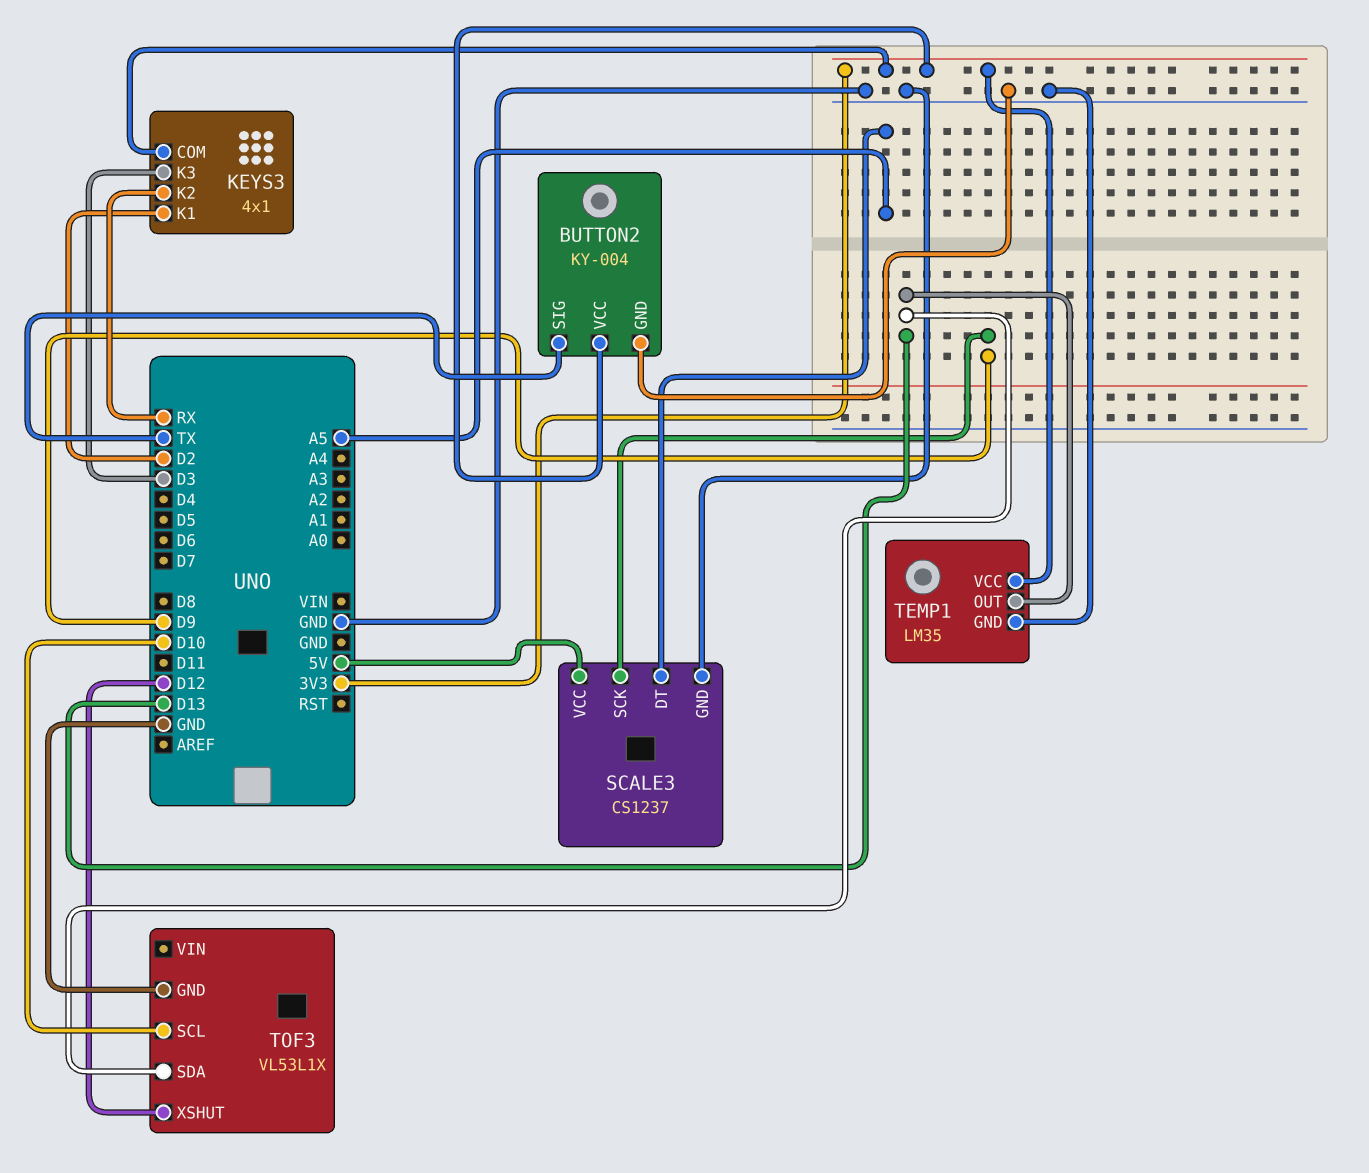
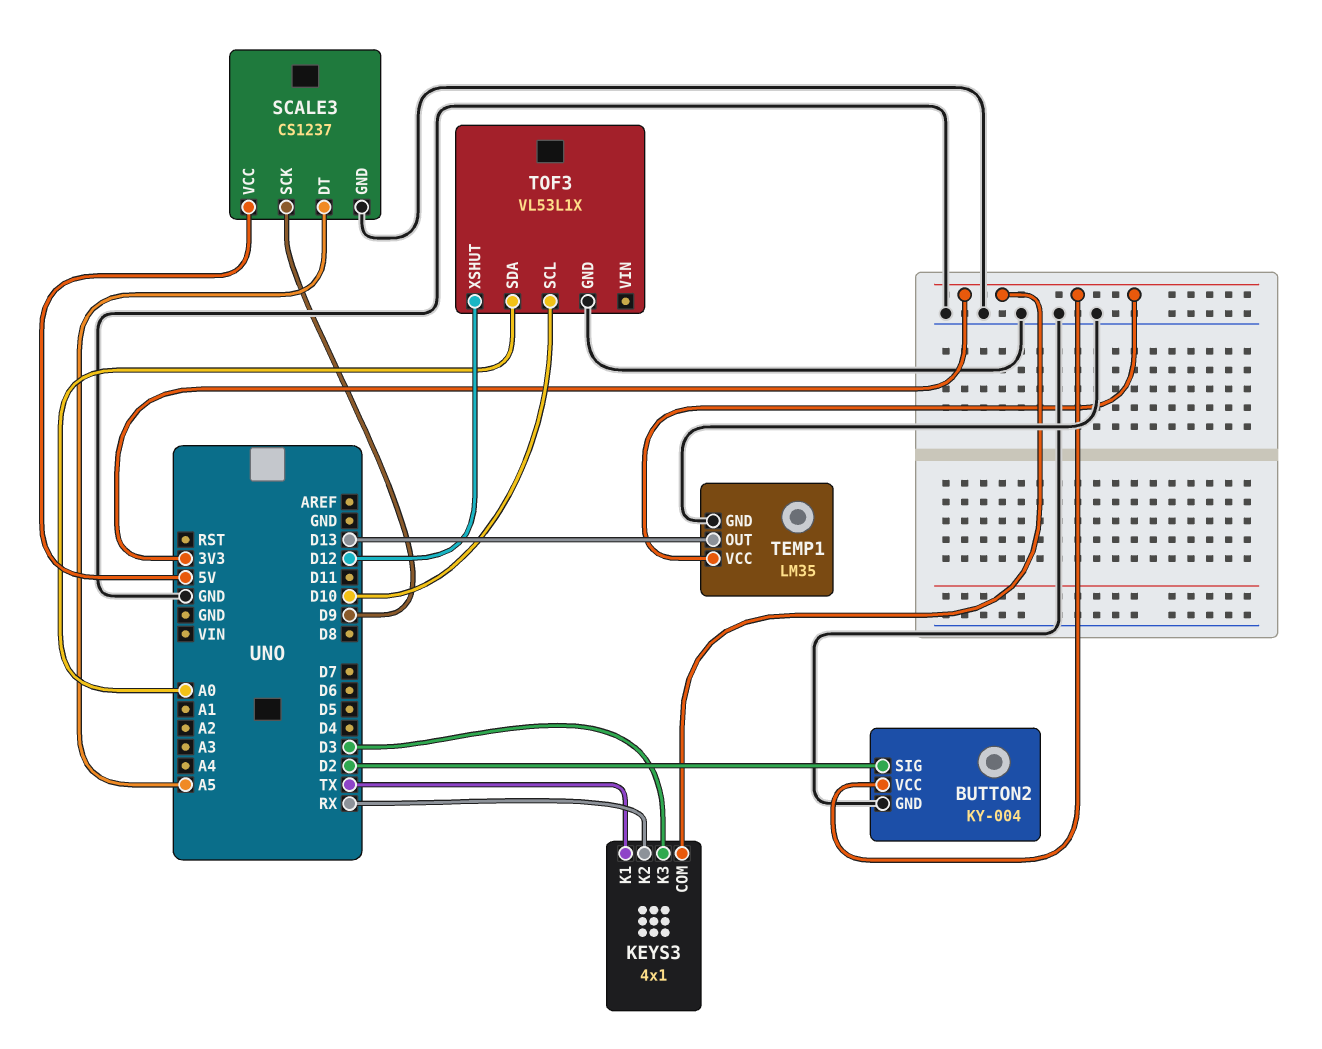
BUTTON2 pin SIG: TX -> D2
KEYS3 pin K1: D2 -> TX
TOF3 pin SDA: D13 -> A0

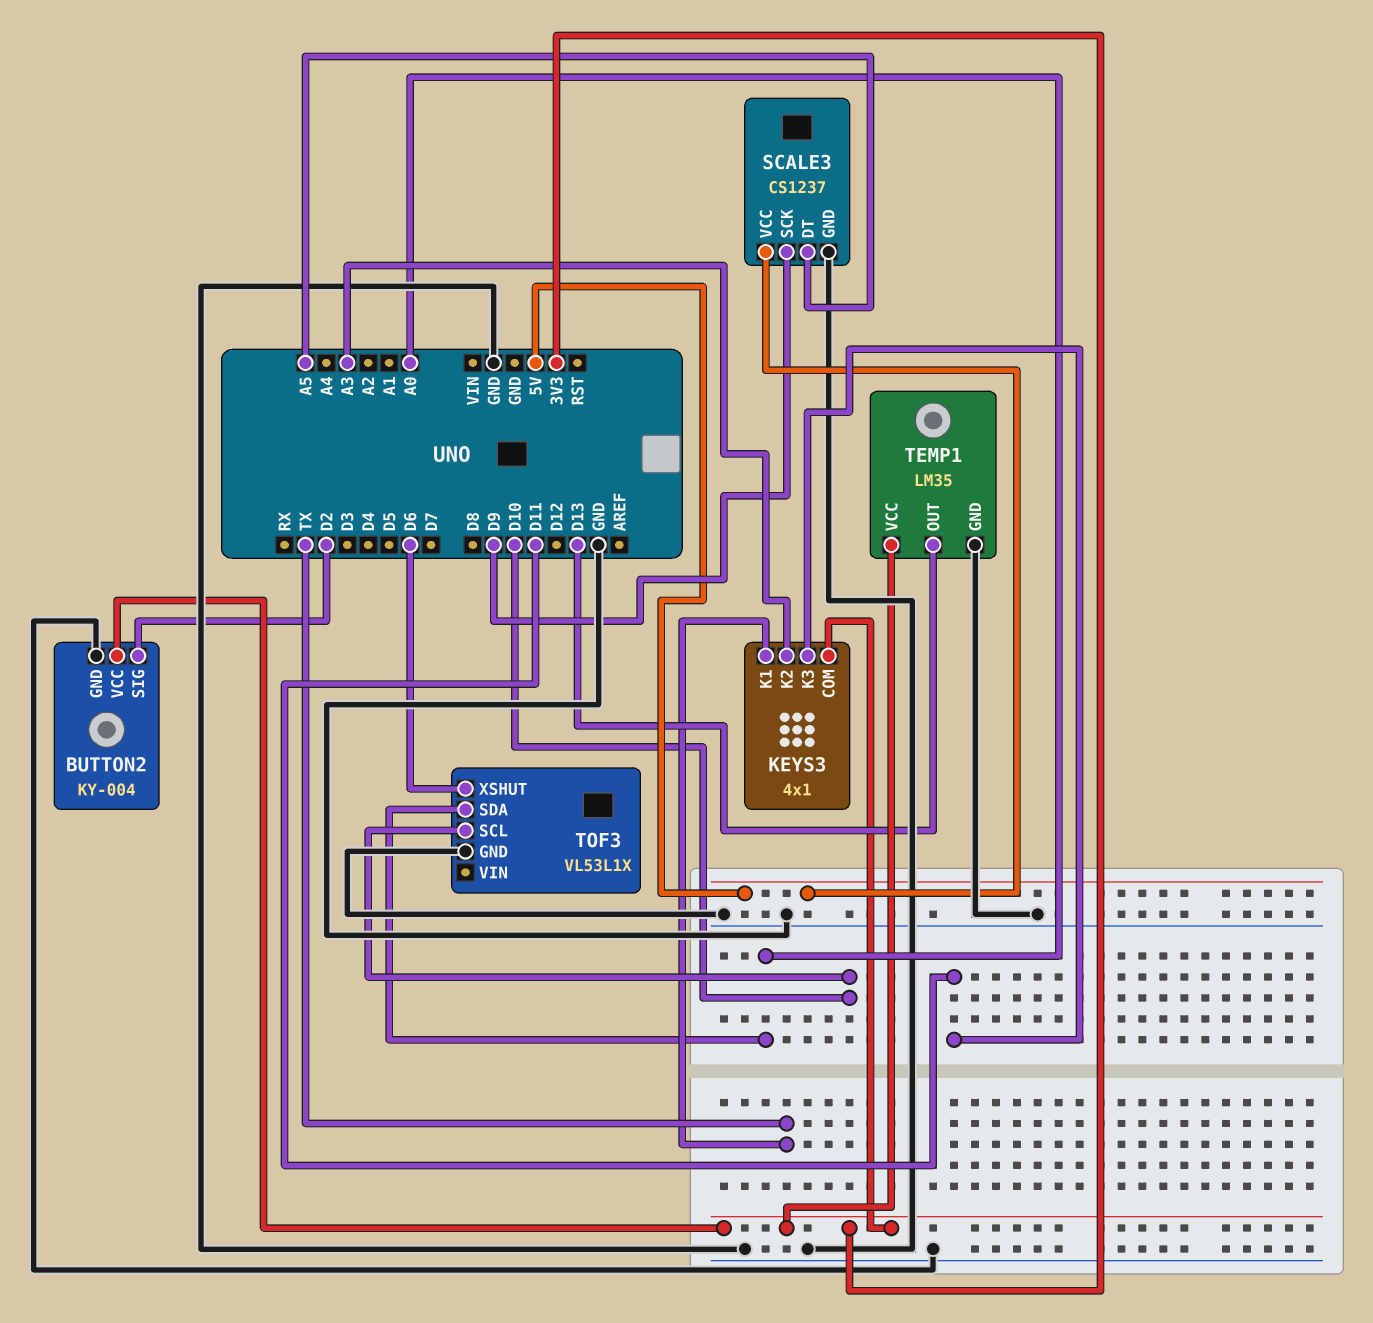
KEYS3 pin K2: RX -> A3
KEYS3 pin K3: D3 -> D11
TOF3 pin XSHUT: D12 -> D6

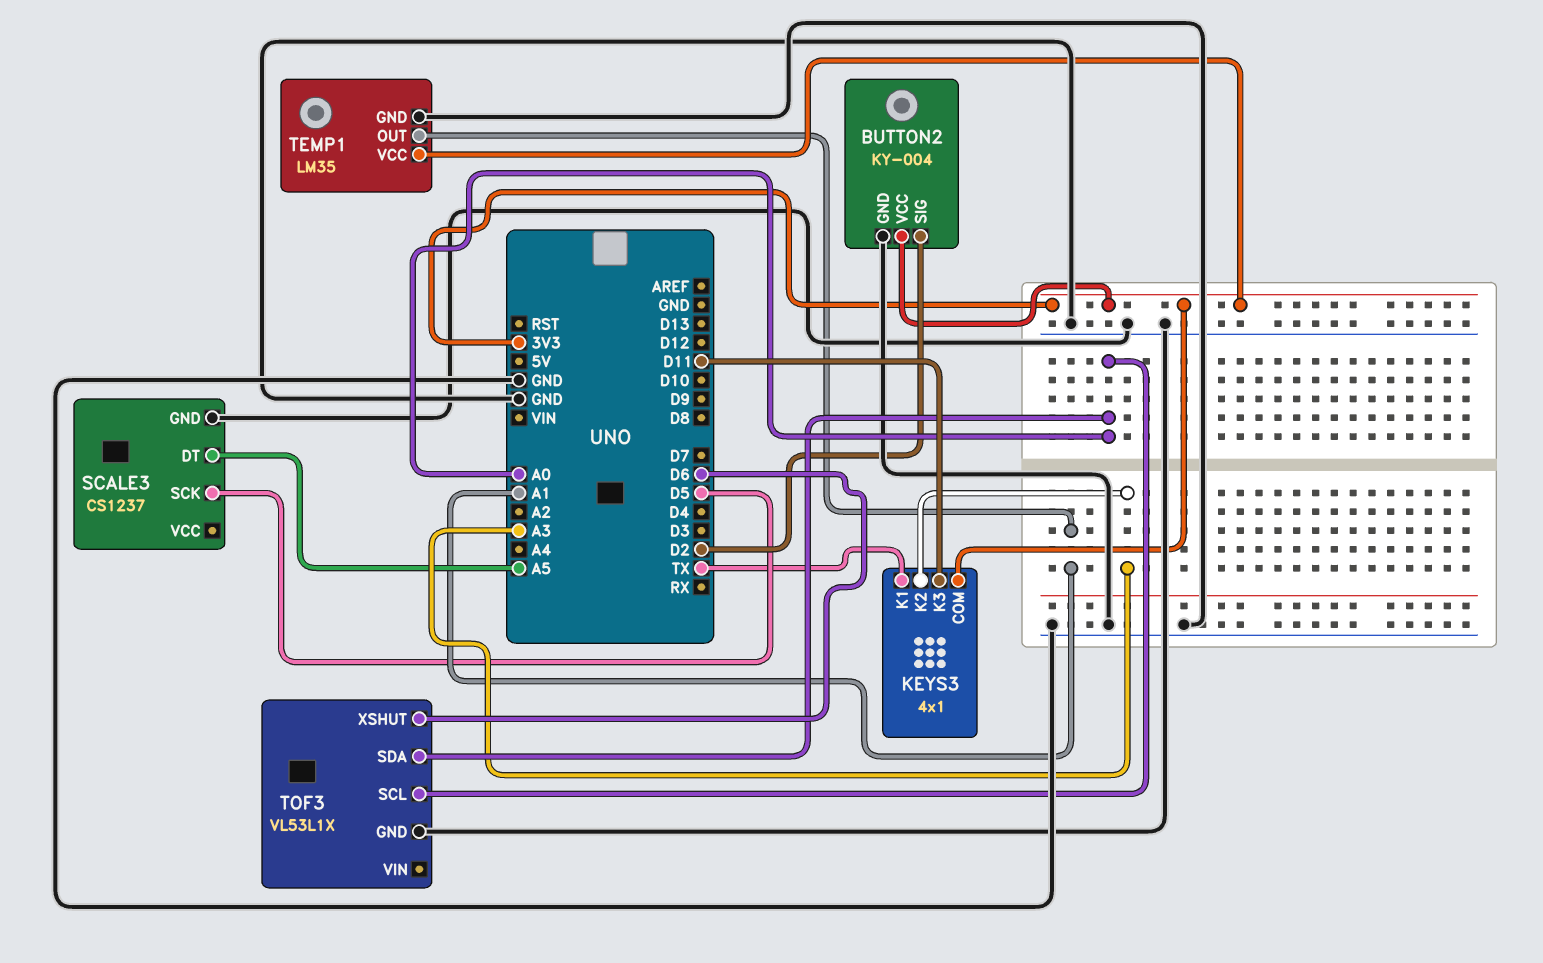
SCALE3 pin SCK: D9 -> D5
SCALE3 pin VCC: 5V -> none
TEMP1 pin OUT: D13 -> A1
TOF3 pin SCL: D10 -> A0

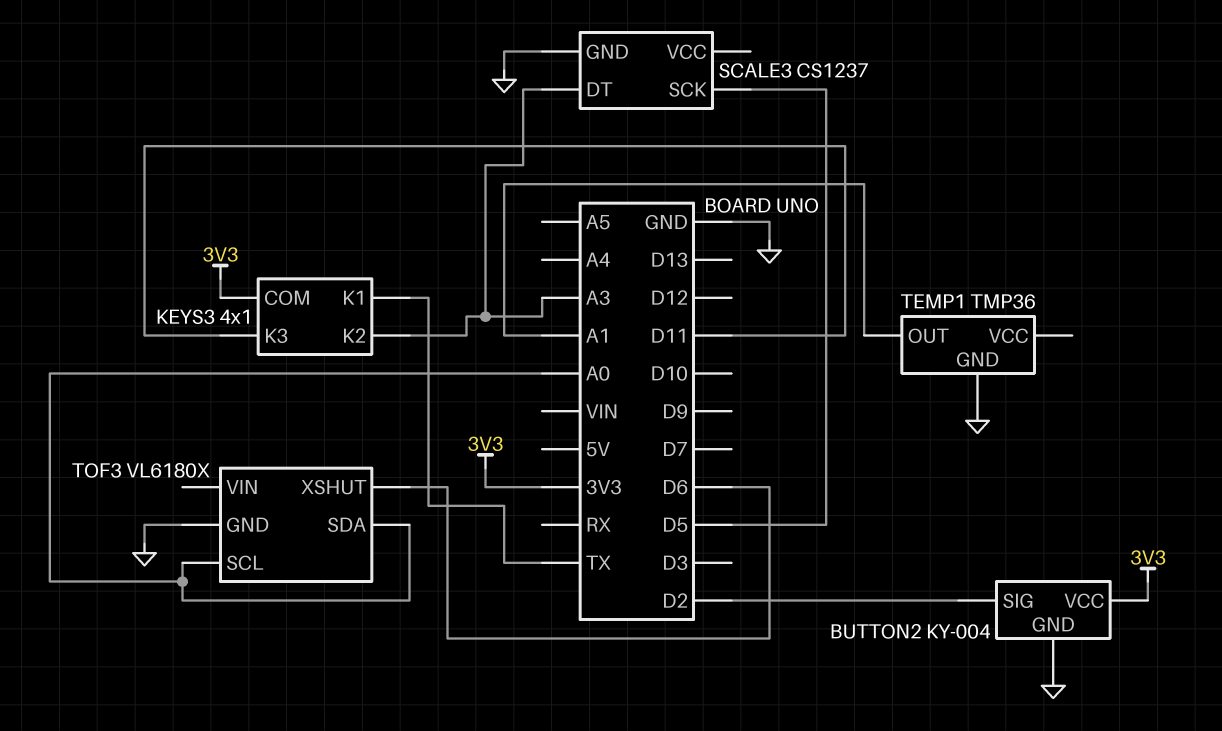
SCALE3 pin DT: A5 -> A3
TEMP1: LM35 -> TMP36
TEMP1 pin VCC: 3V3 -> none
TOF3: VL53L1X -> VL6180X

